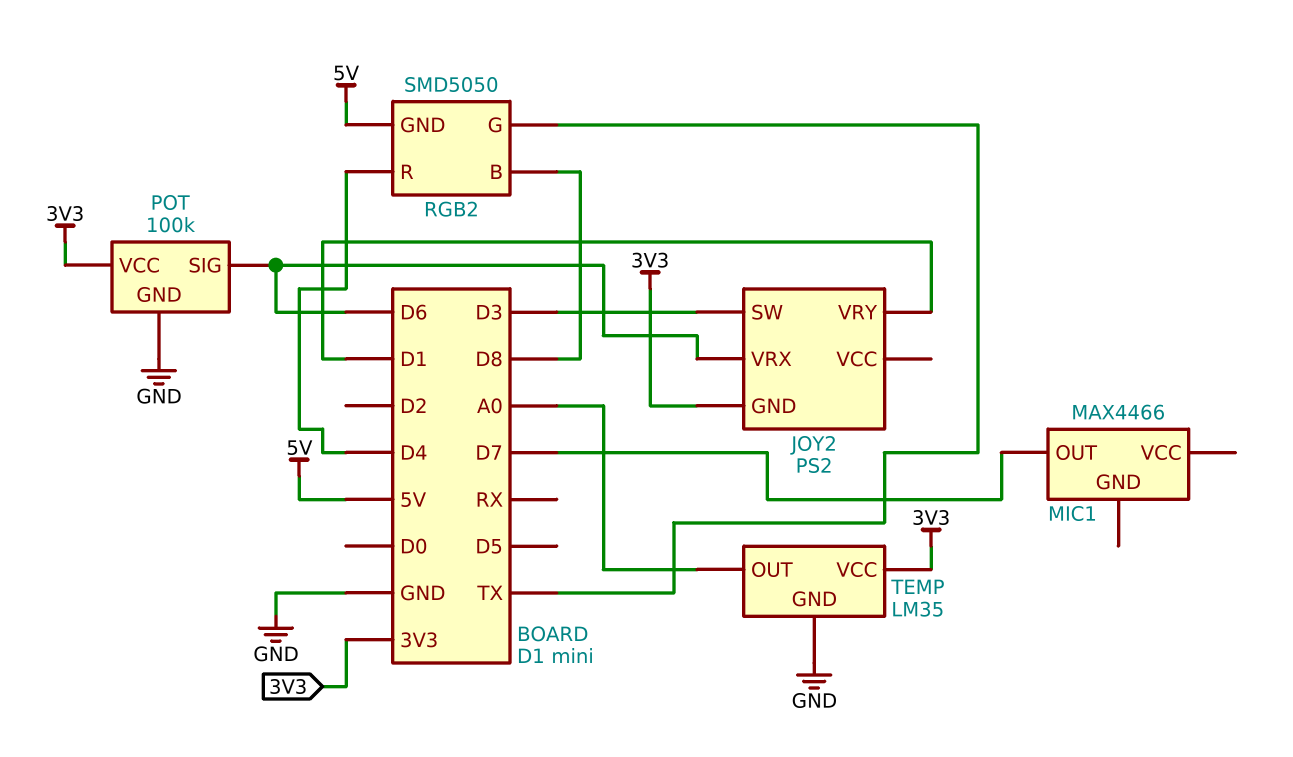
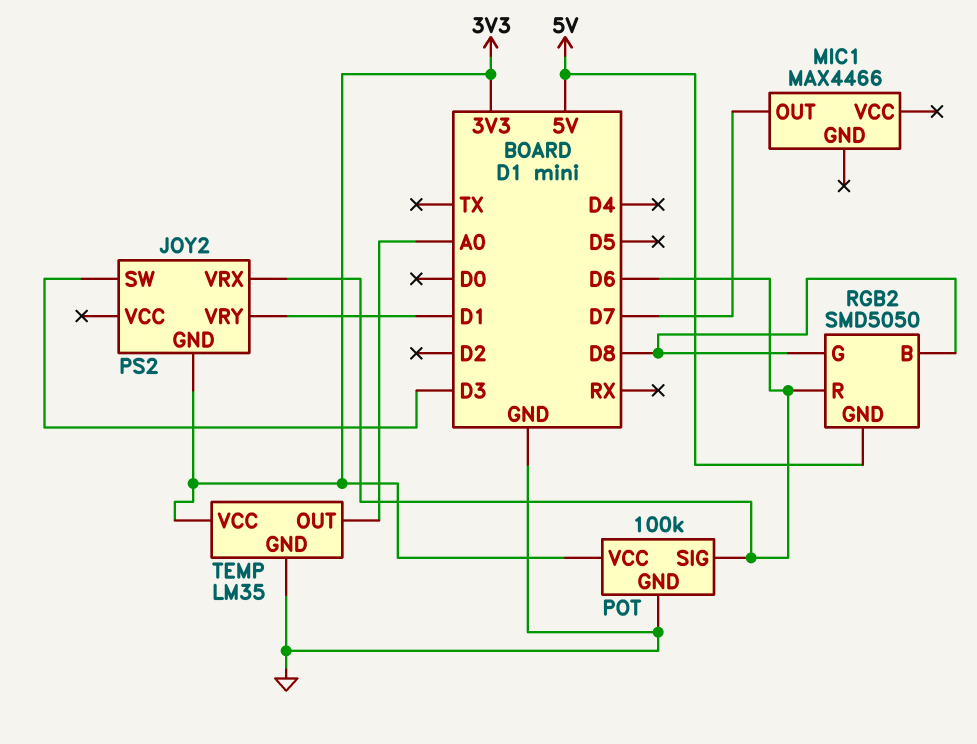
RGB2 pin G: TX -> D8
RGB2 pin R: D4 -> D6

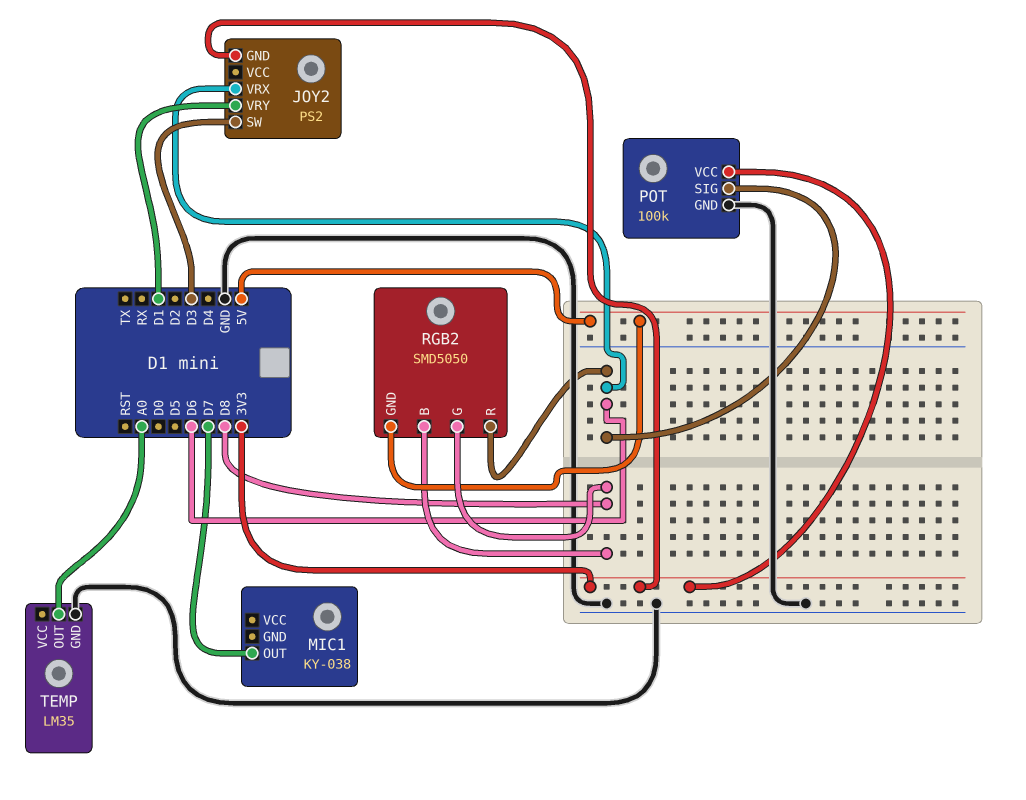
MIC1: MAX4466 -> KY-038
TEMP pin VCC: 3V3 -> none

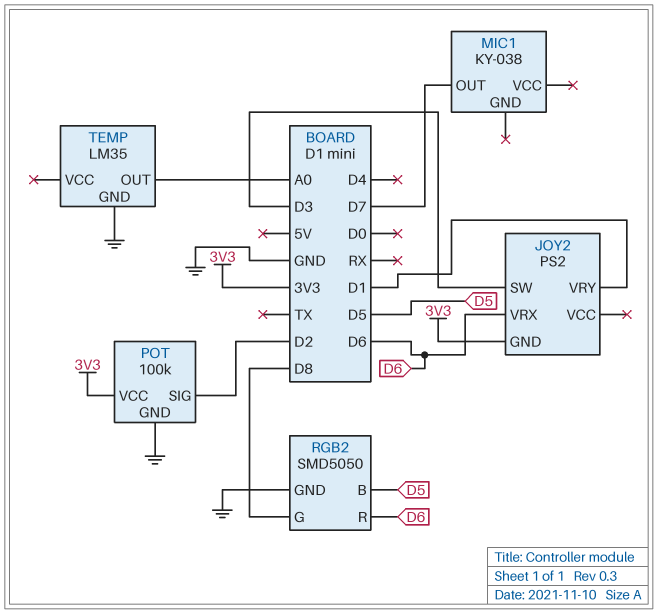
POT pin SIG: D6 -> D2
RGB2 pin B: D8 -> D5
RGB2 pin GND: 5V -> GND

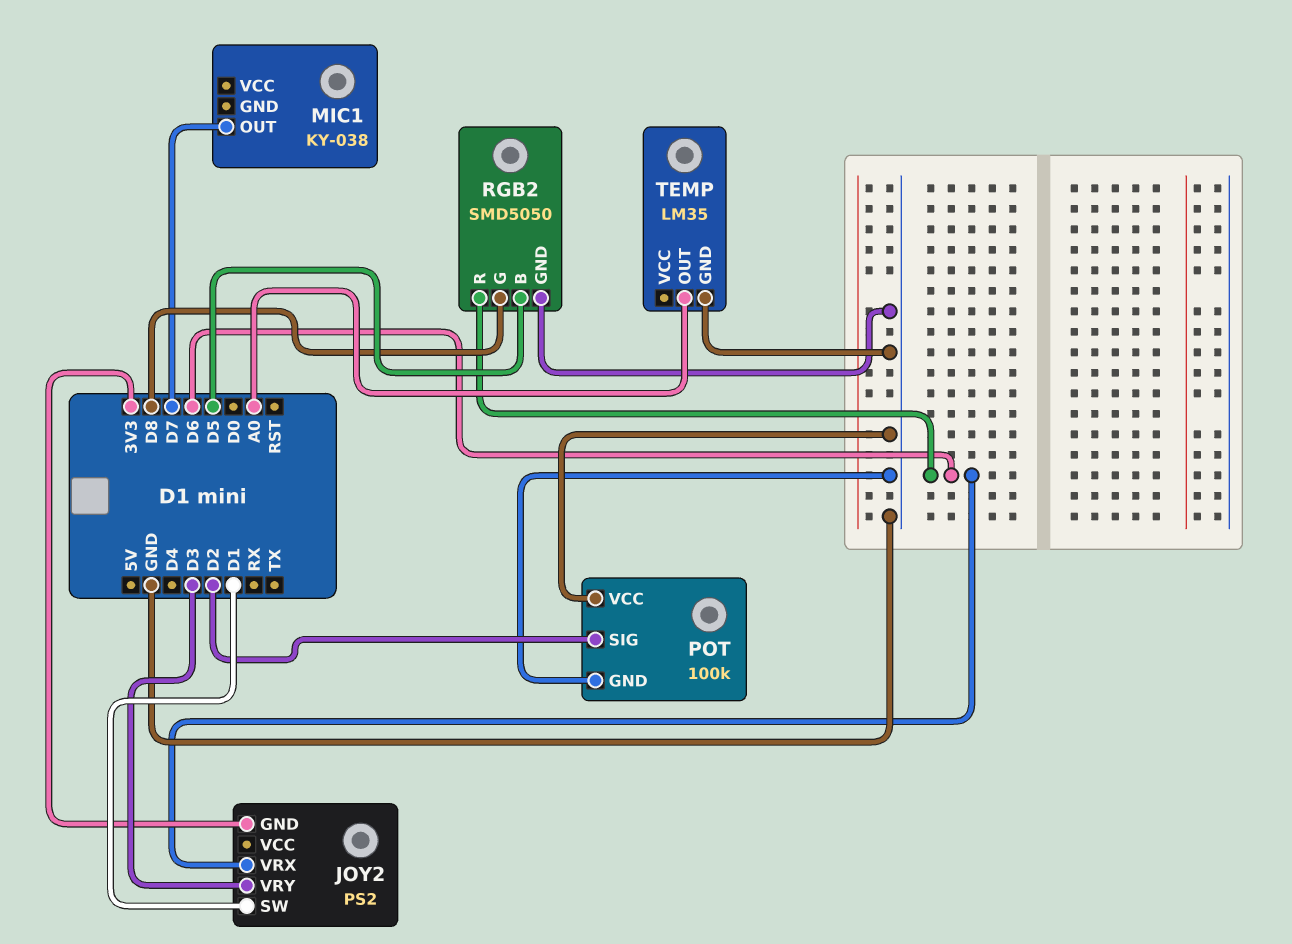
JOY2 pin SW: D3 -> D1
JOY2 pin VRY: D1 -> D3
POT pin VCC: 3V3 -> GND

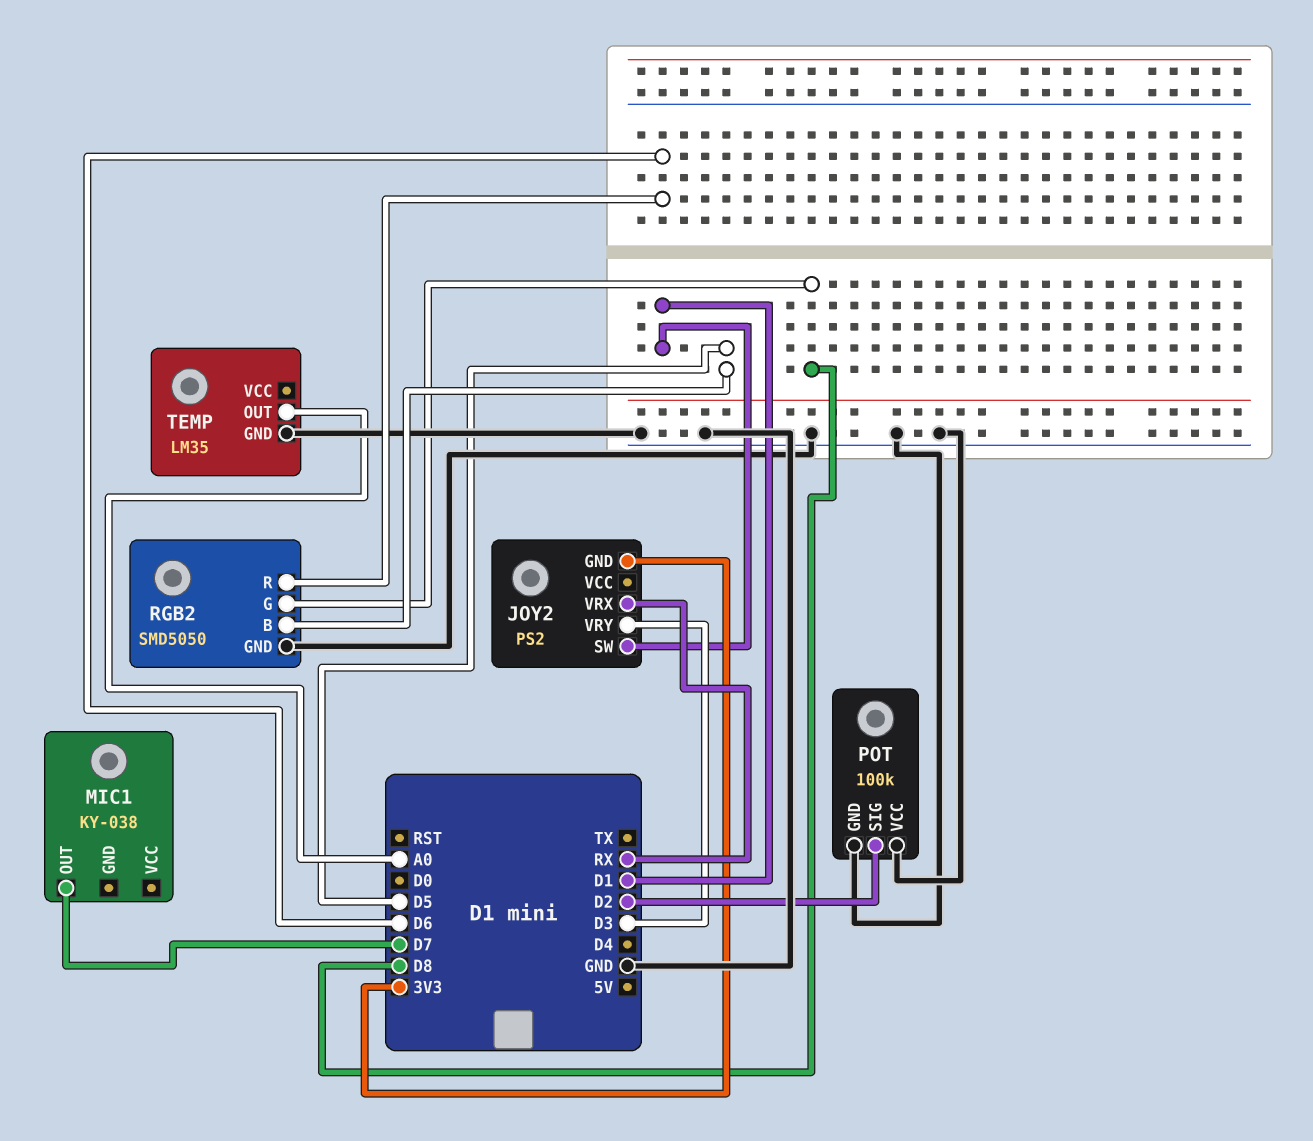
JOY2 pin VRX: D6 -> RX

